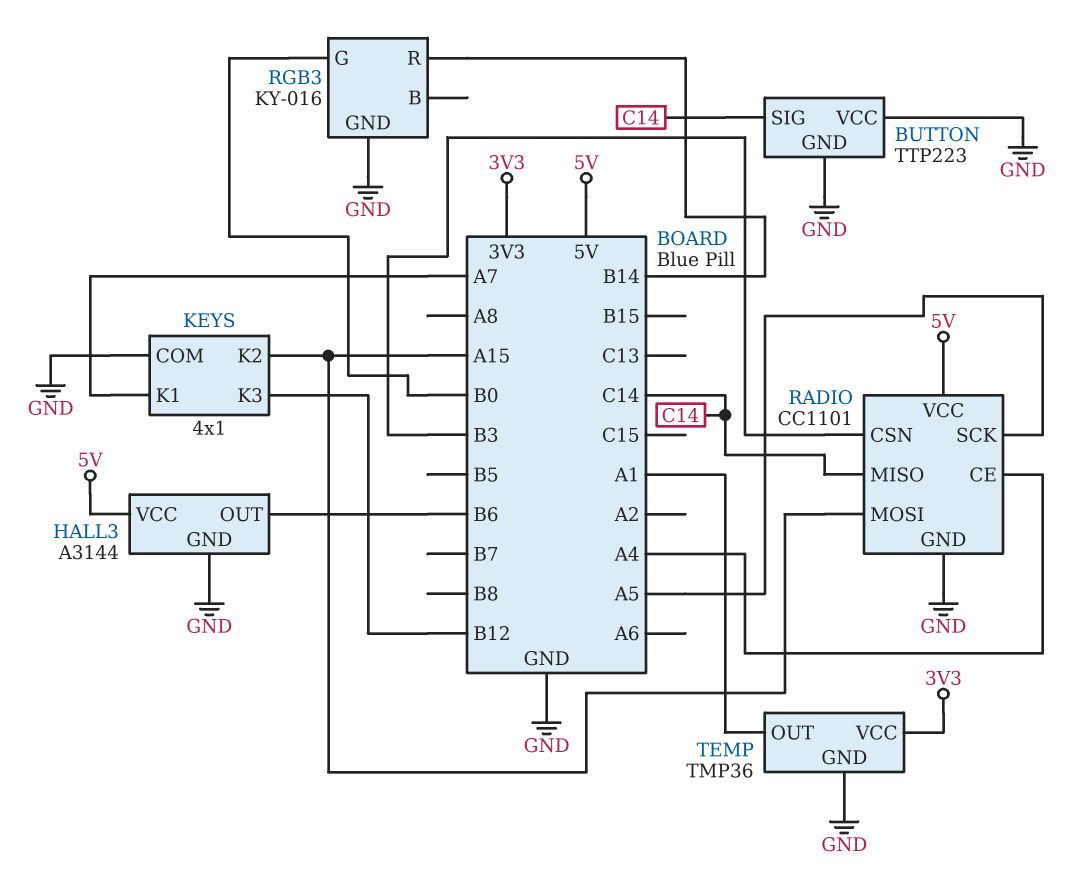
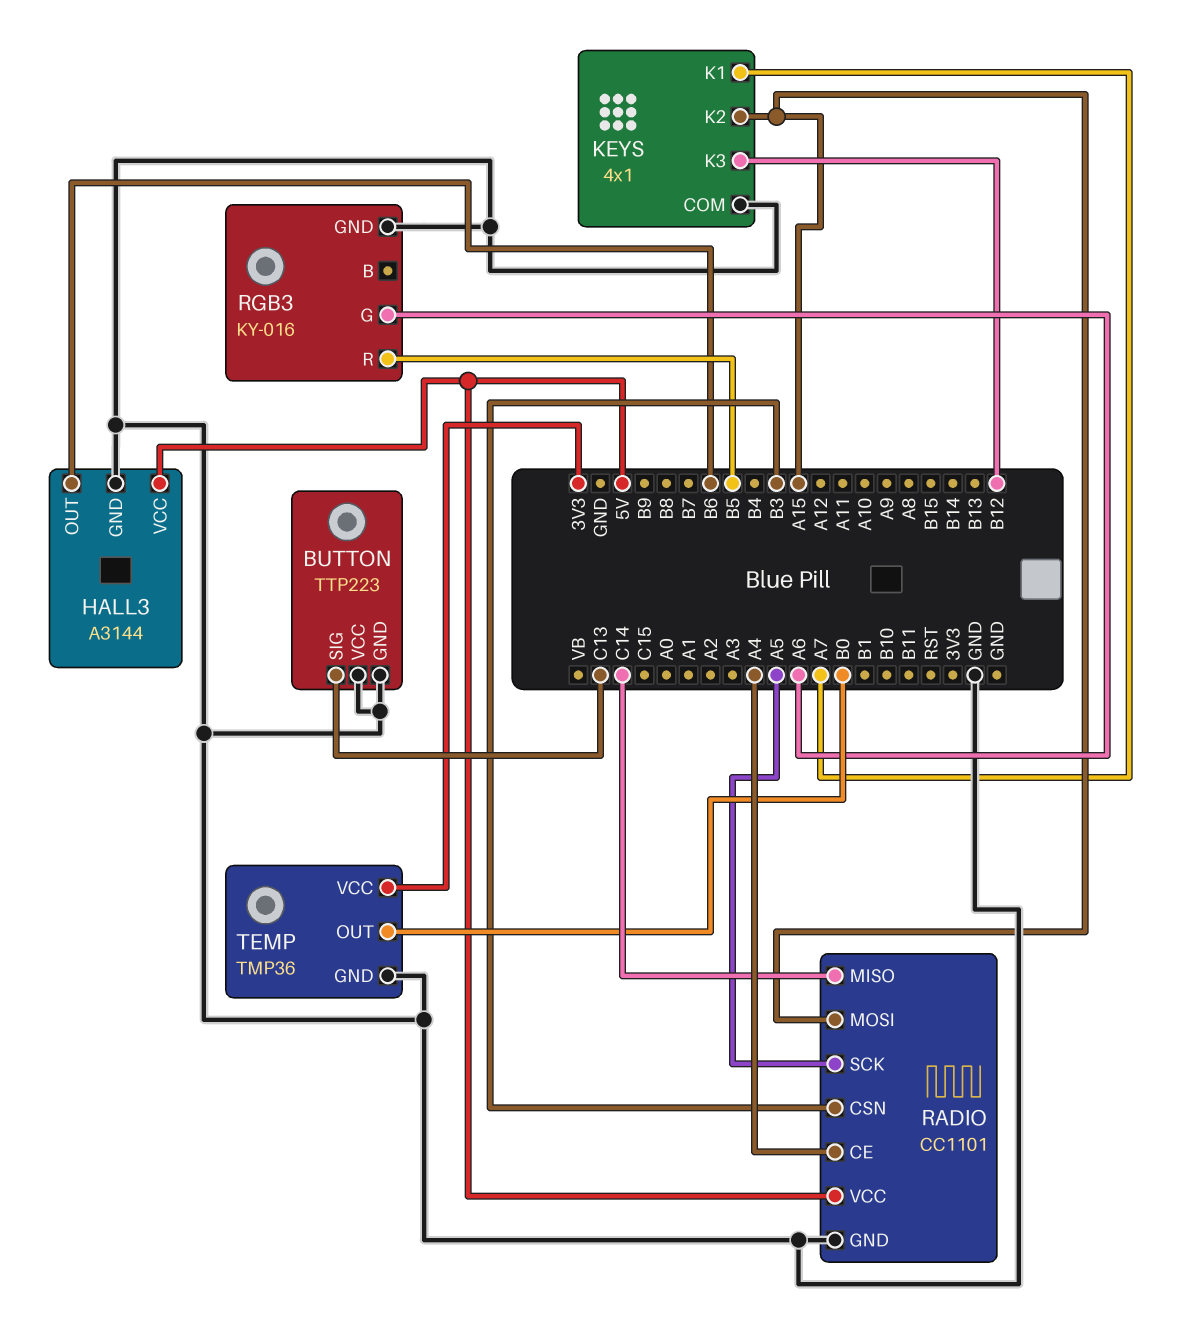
BUTTON pin SIG: C14 -> C13
RGB3 pin G: B0 -> A6
RGB3 pin R: B14 -> B5
TEMP pin OUT: A1 -> B0

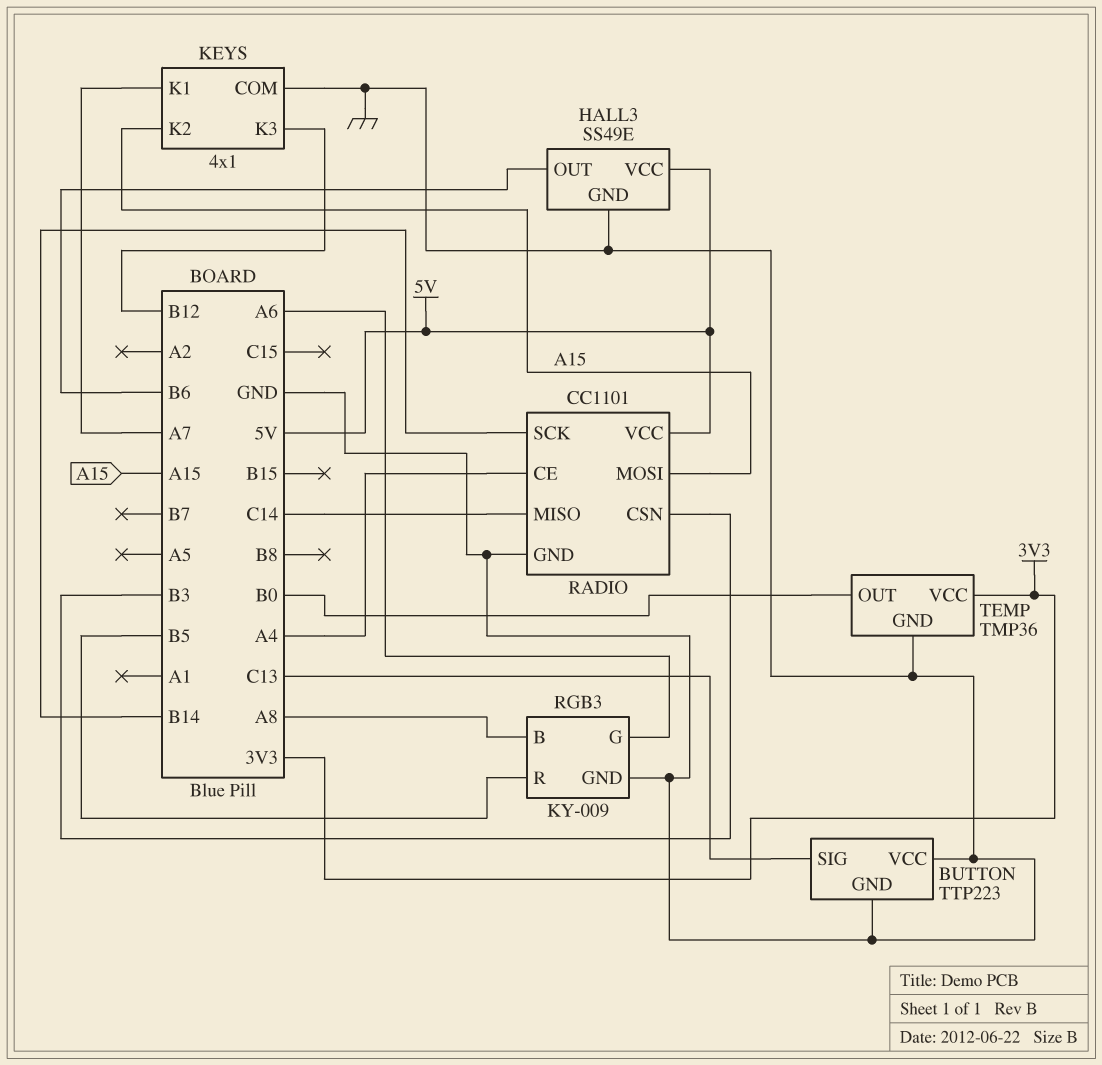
HALL3: A3144 -> SS49E
RADIO pin SCK: A5 -> B14
RGB3: KY-016 -> KY-009
RGB3 pin B: none -> A8

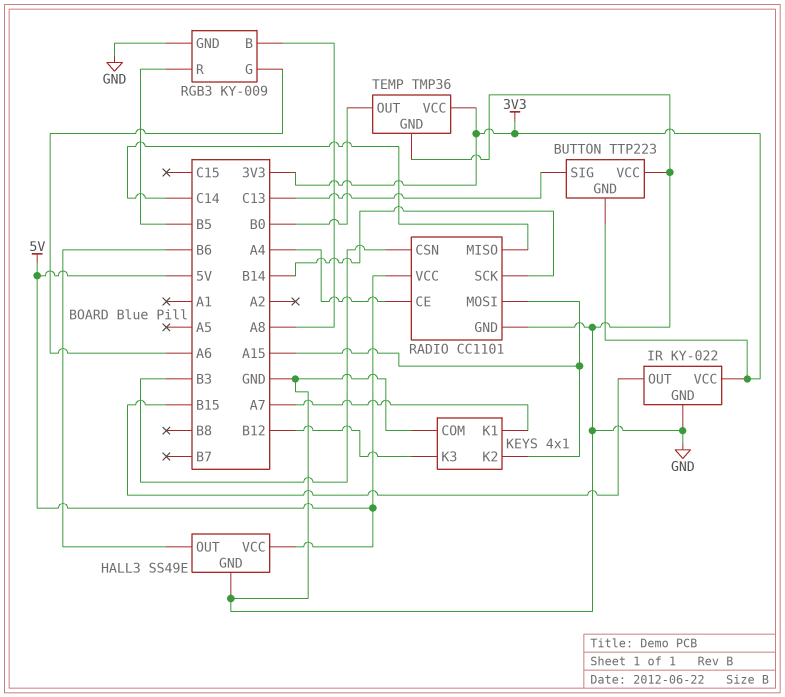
BUTTON pin GND: GND -> 3V3
IR: none -> KY-022
IR pin GND: none -> GND
IR pin OUT: none -> B15
IR pin VCC: none -> 3V3

